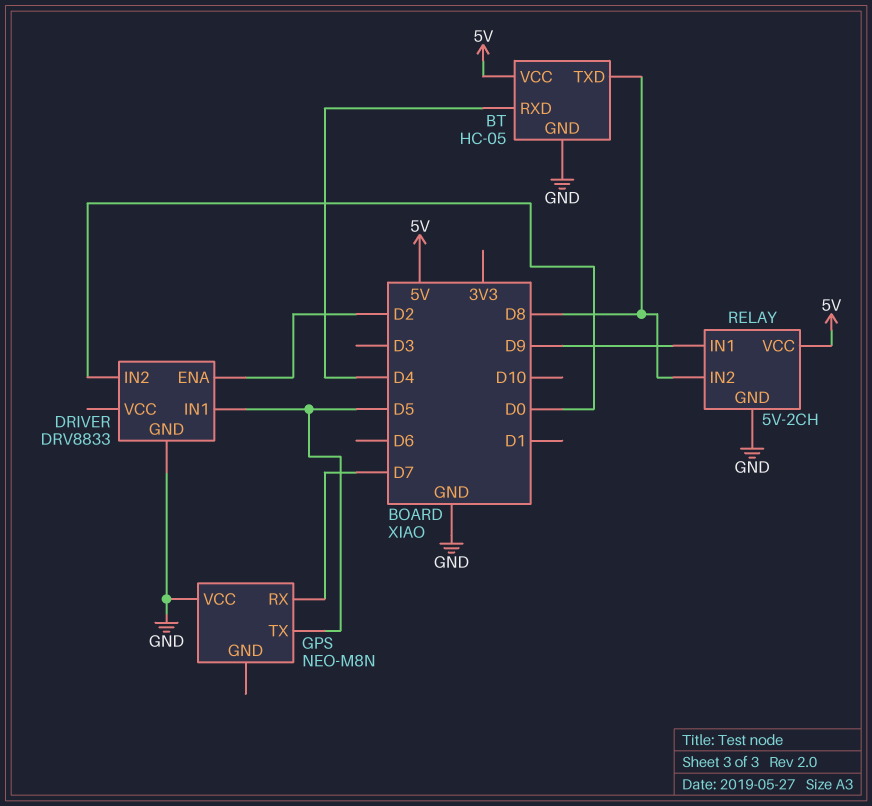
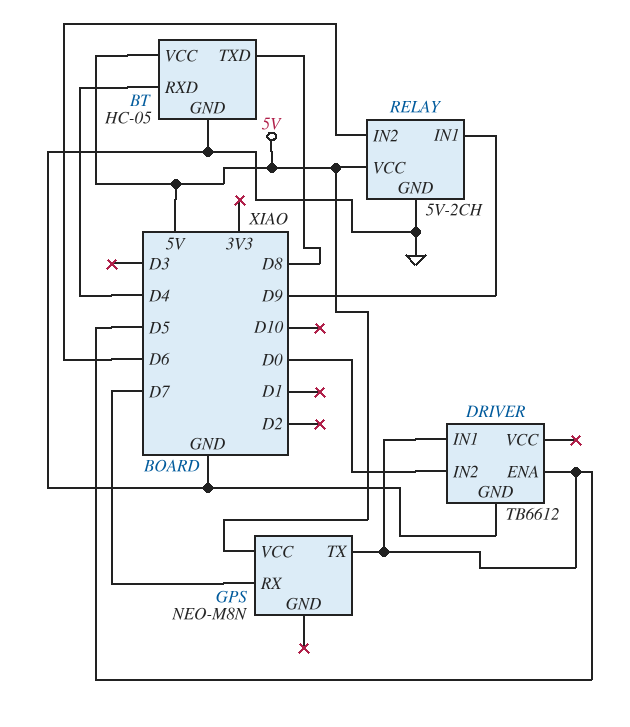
DRIVER: DRV8833 -> TB6612
DRIVER pin ENA: D2 -> D5
GPS pin VCC: GND -> 5V
RELAY pin IN2: D8 -> D6

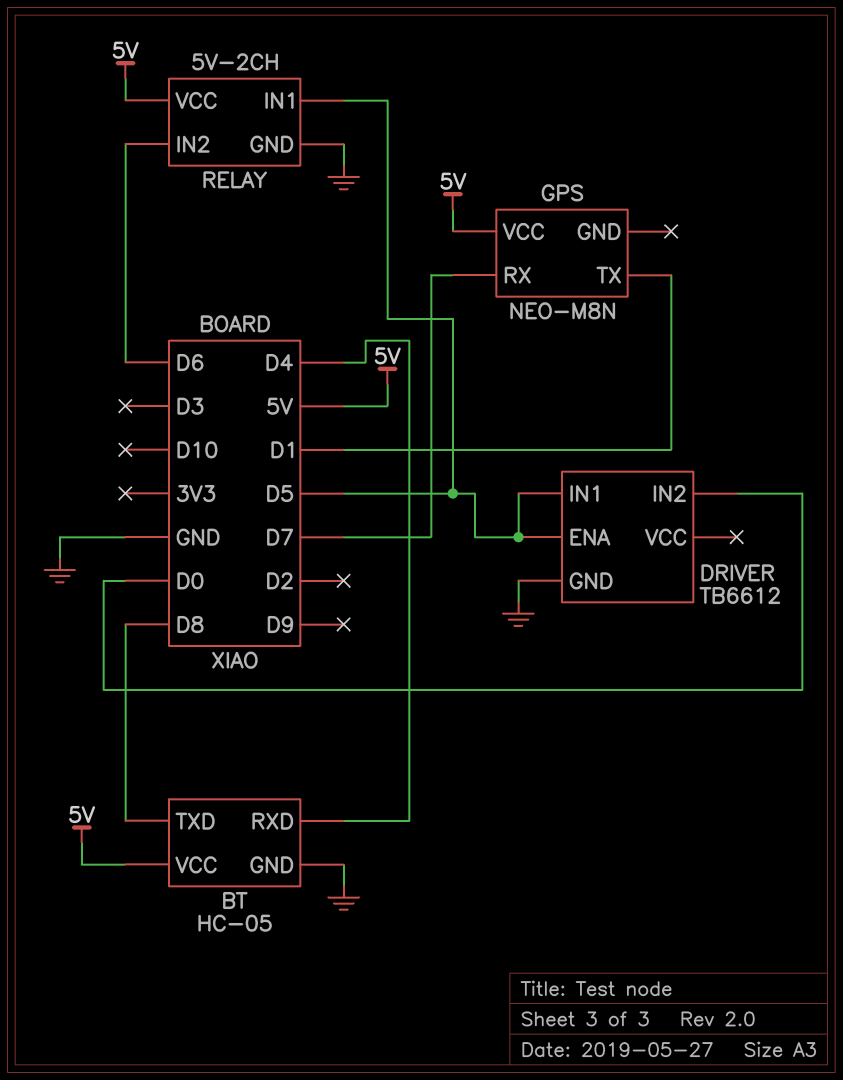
GPS pin TX: D5 -> D1
RELAY pin IN1: D9 -> D5

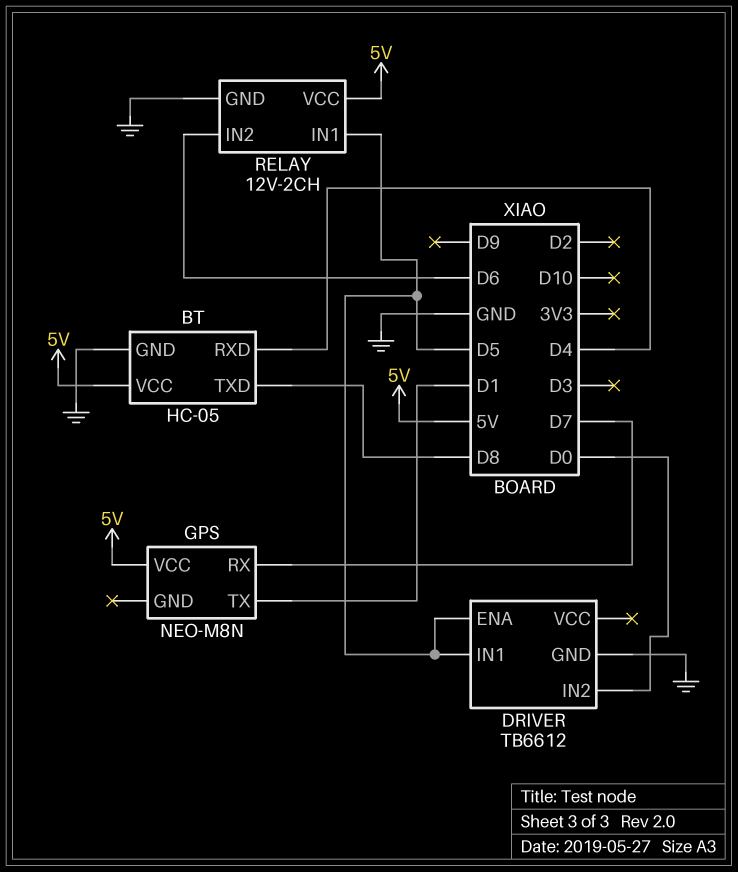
RELAY: 5V-2CH -> 12V-2CH

